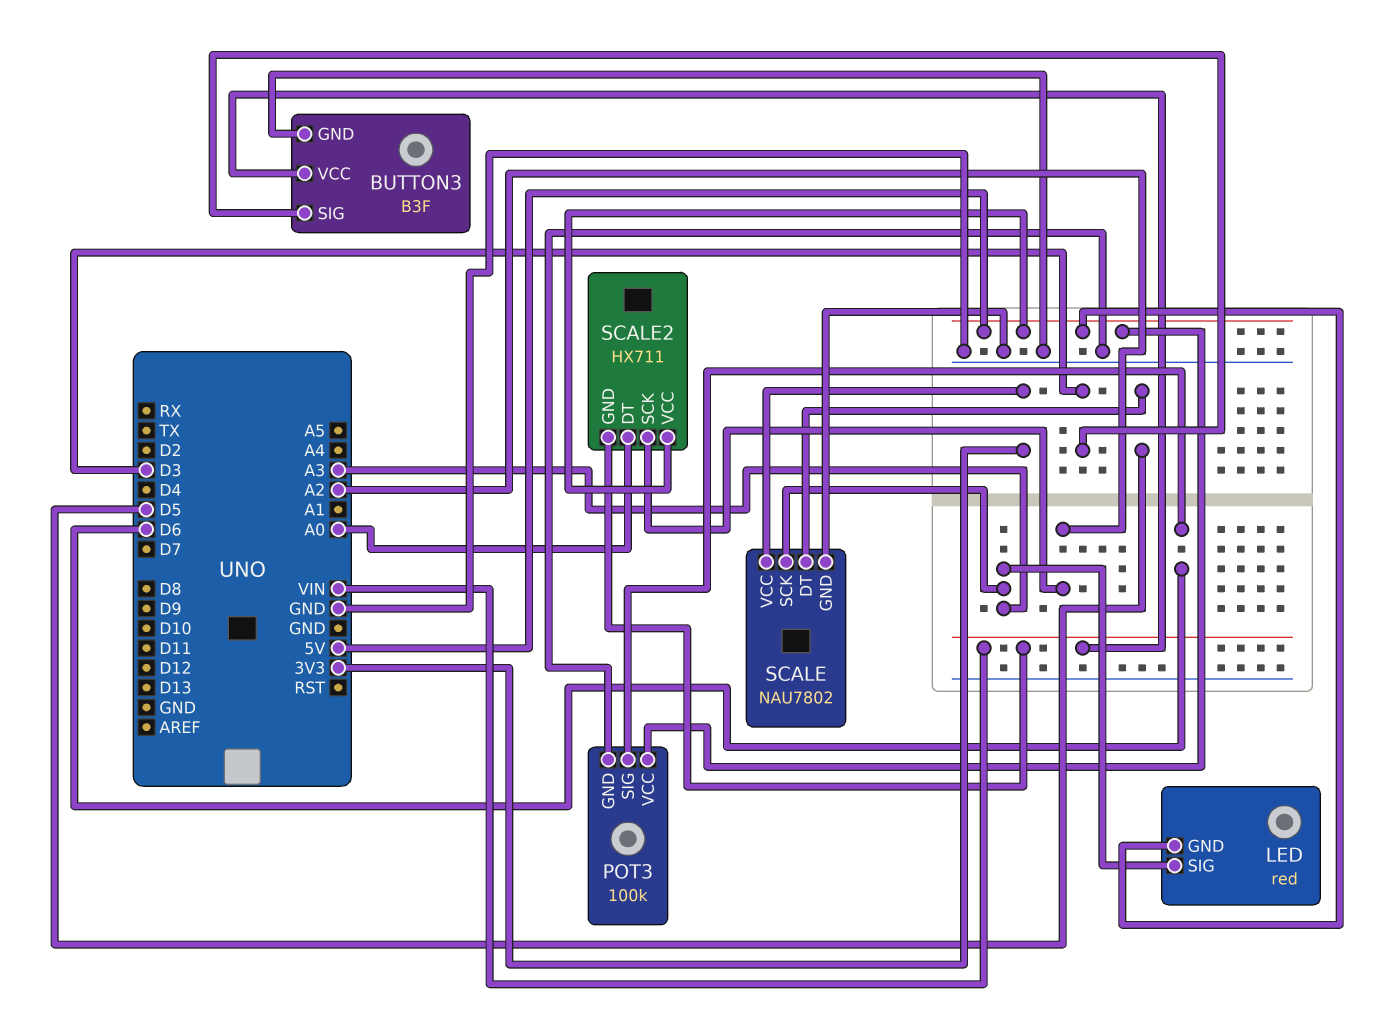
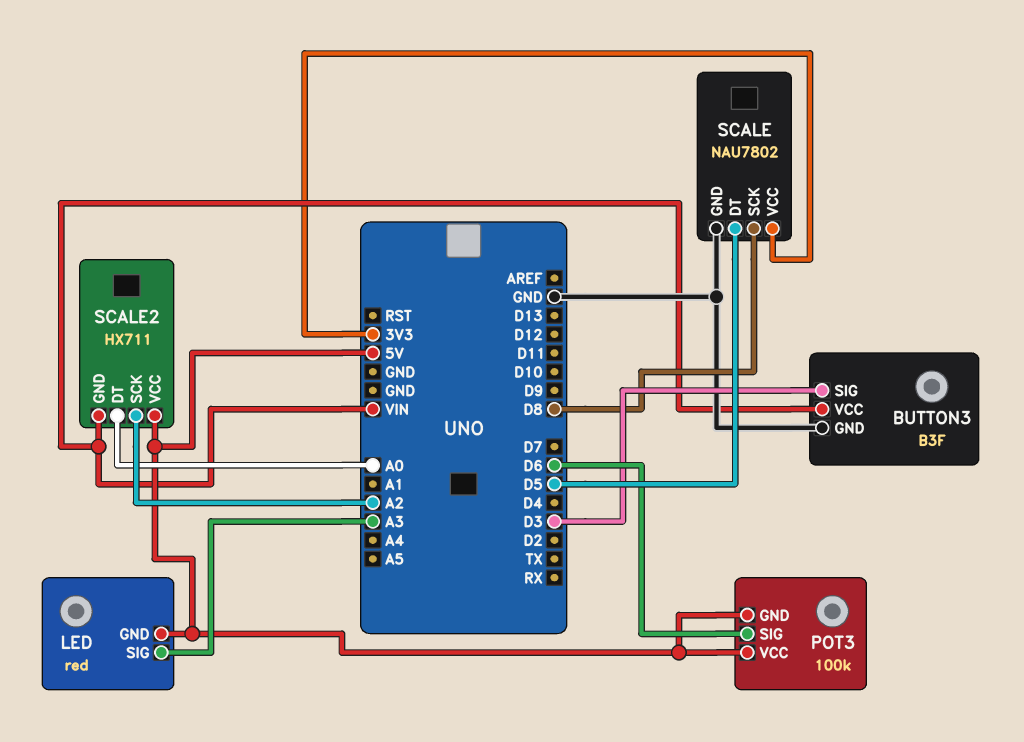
POT3 pin GND: GND -> 5V
SCALE pin SCK: A3 -> D8

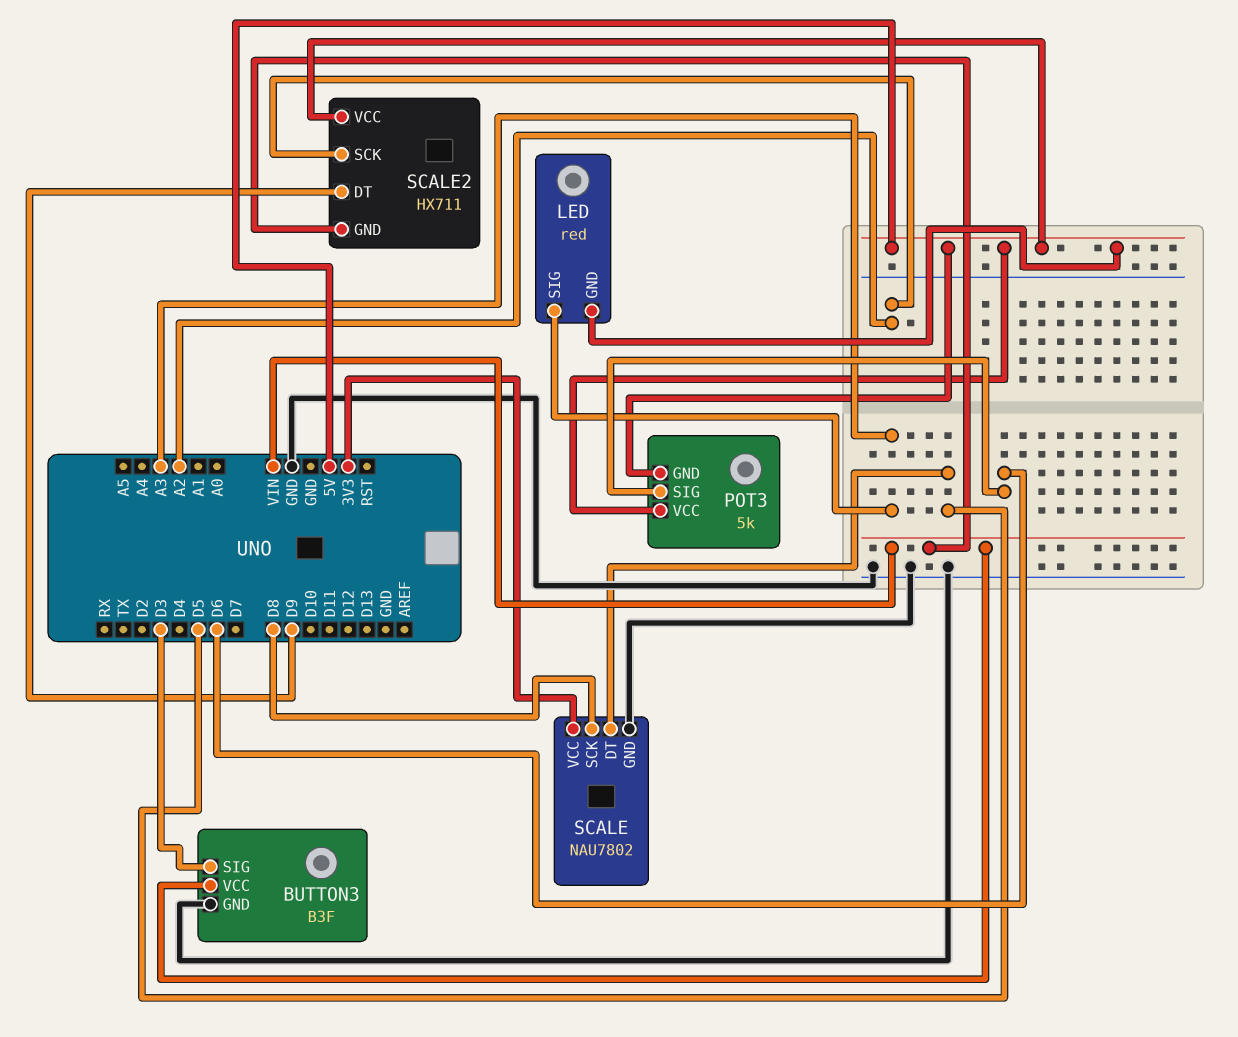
POT3: 100k -> 5k
SCALE2 pin DT: A0 -> D9

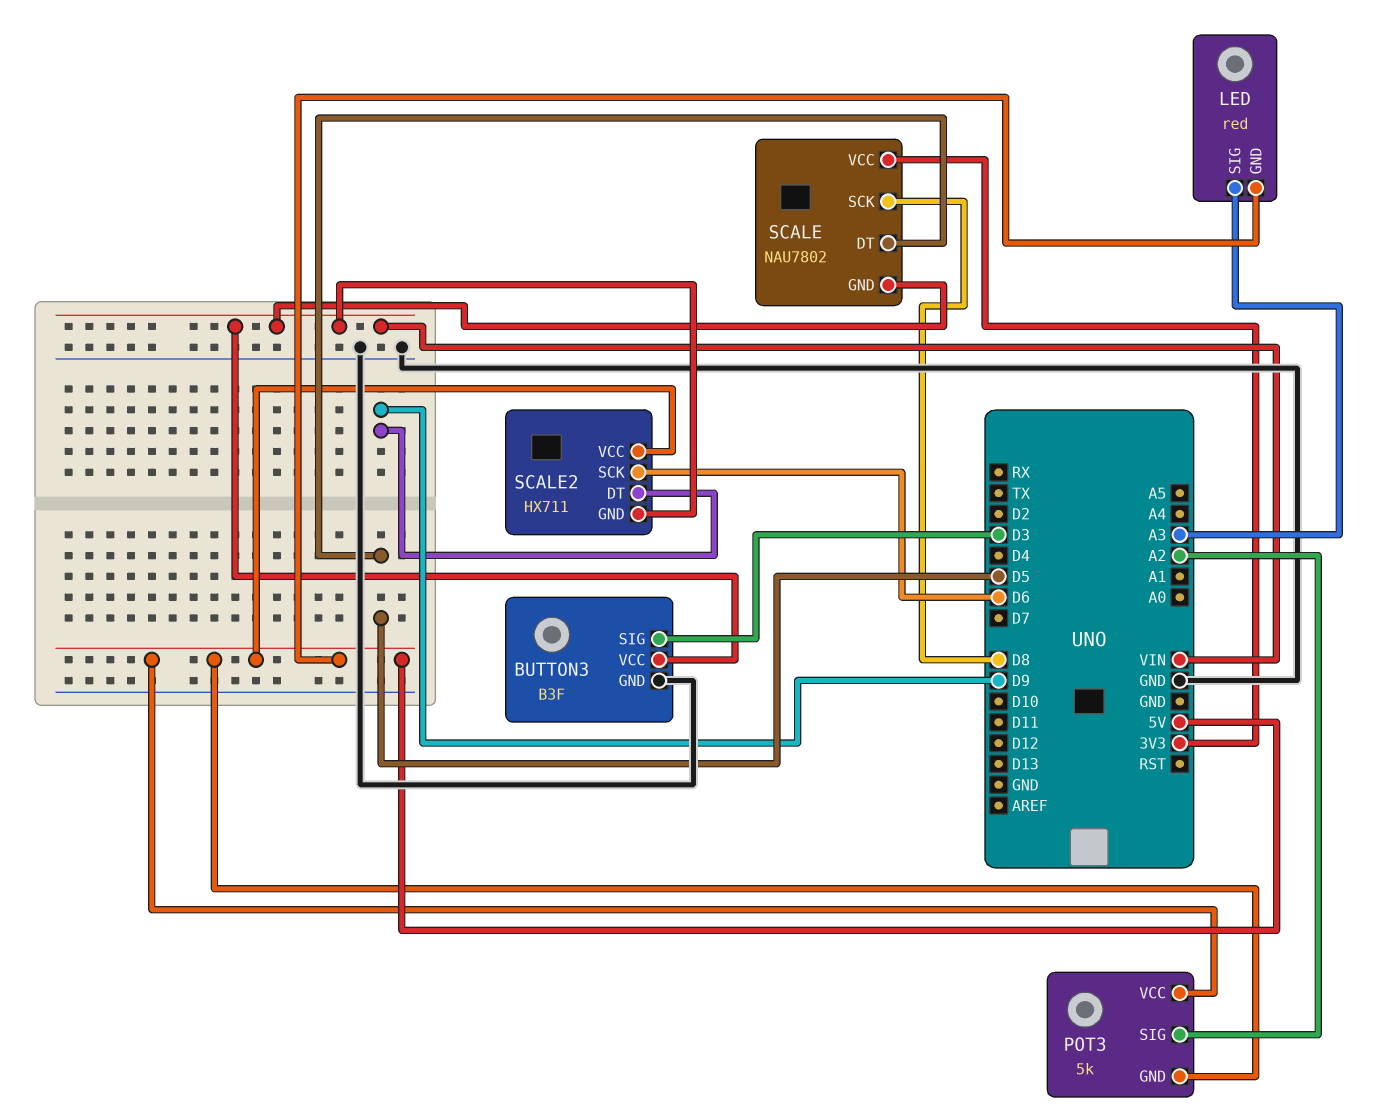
POT3 pin SIG: D6 -> A2
SCALE pin GND: GND -> VIN
SCALE2 pin SCK: A2 -> D6

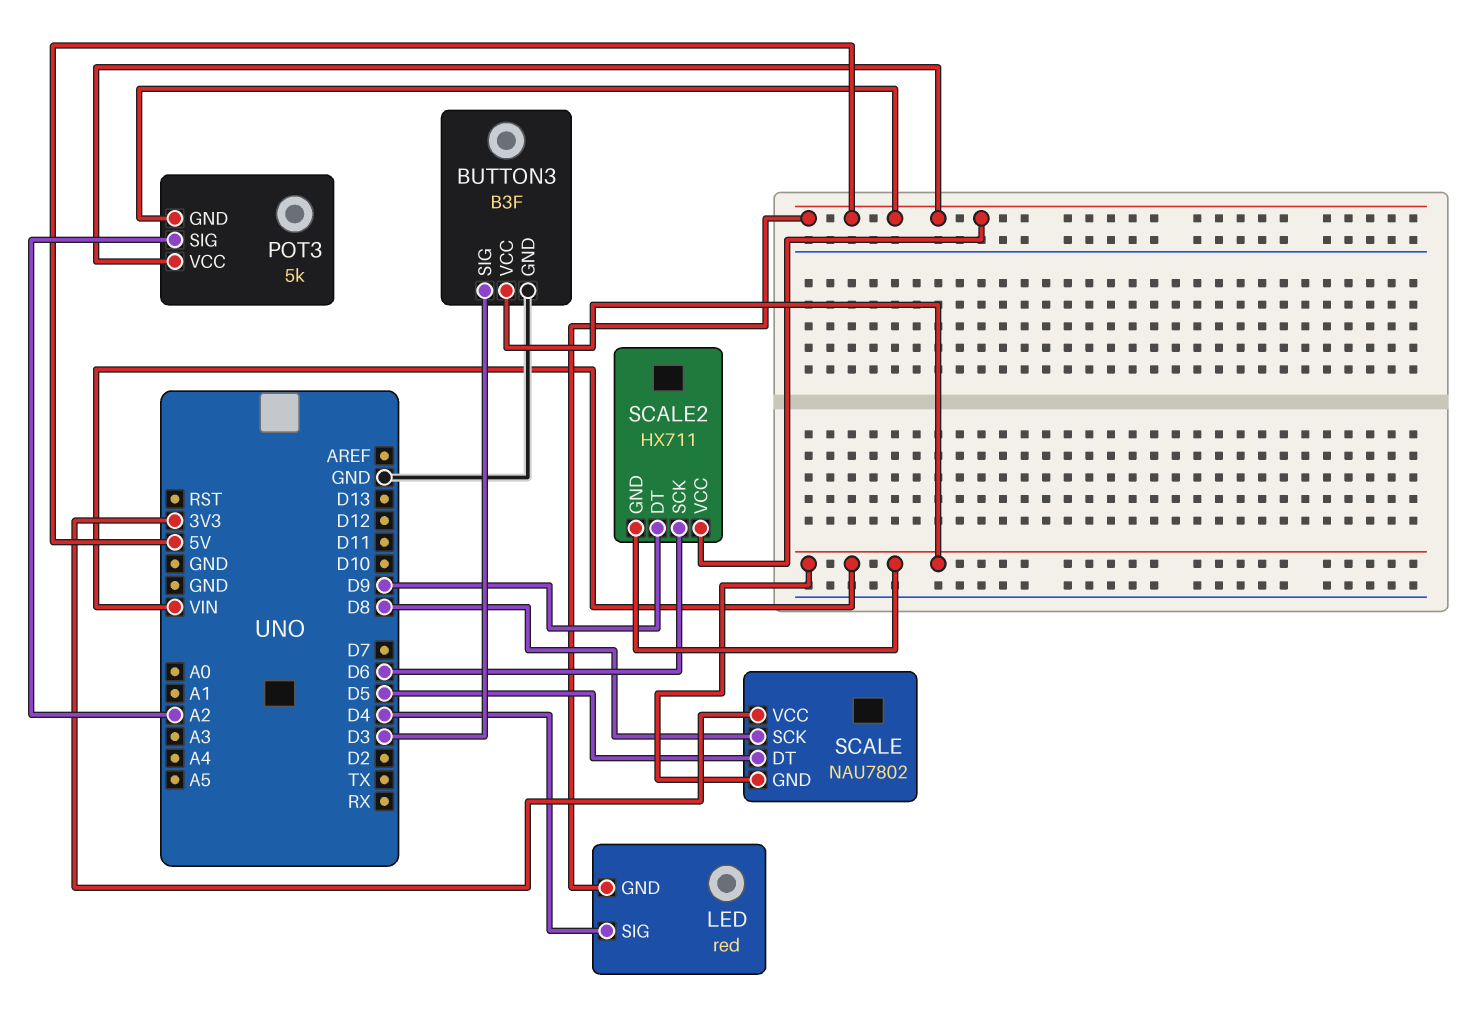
LED pin SIG: A3 -> D4

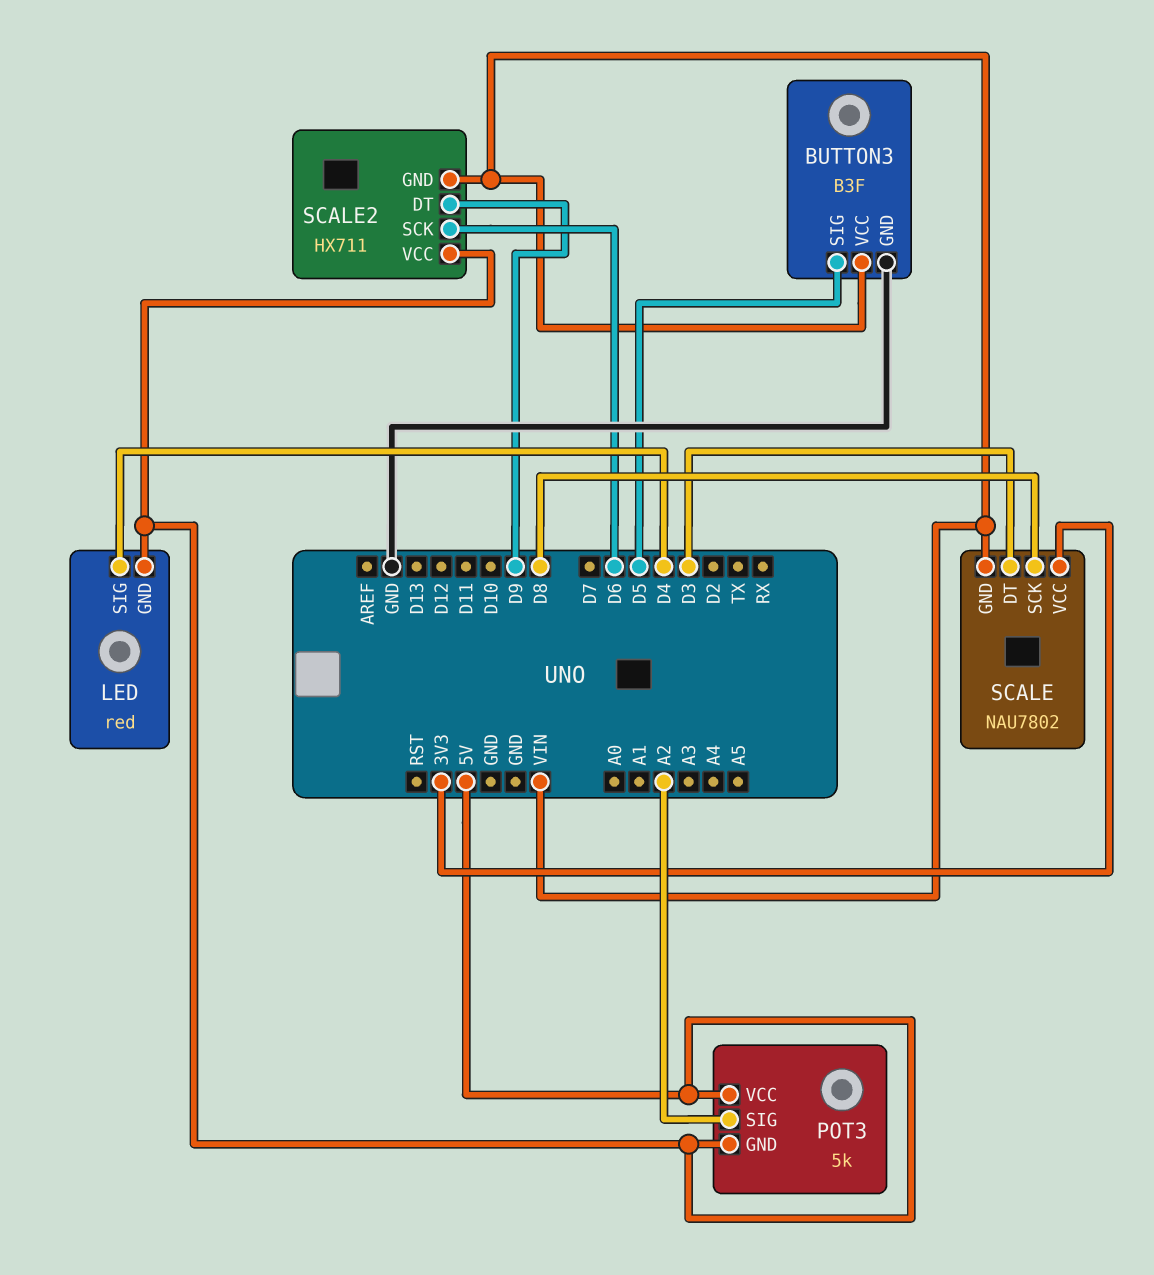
BUTTON3 pin SIG: D3 -> D5
SCALE pin DT: D5 -> D3

